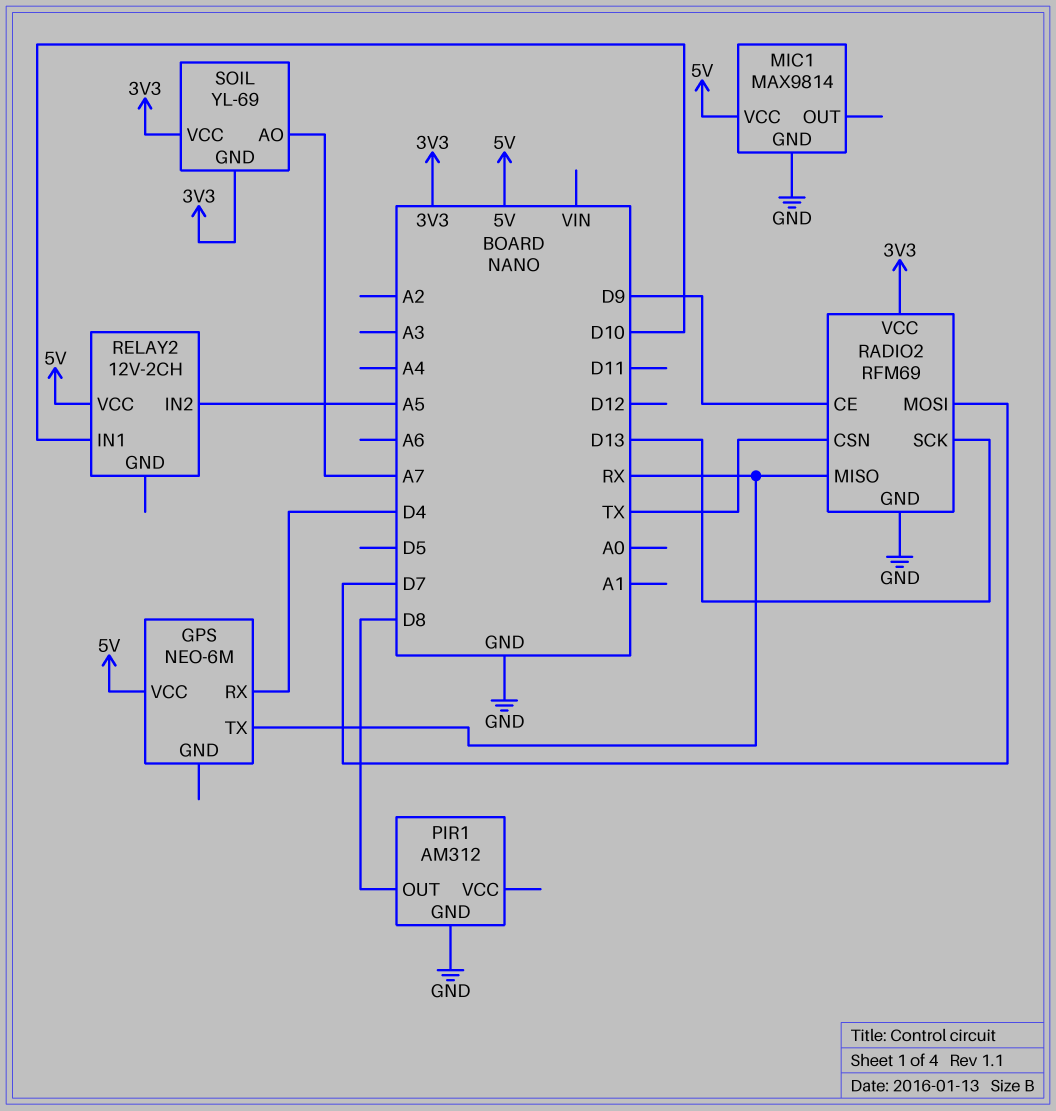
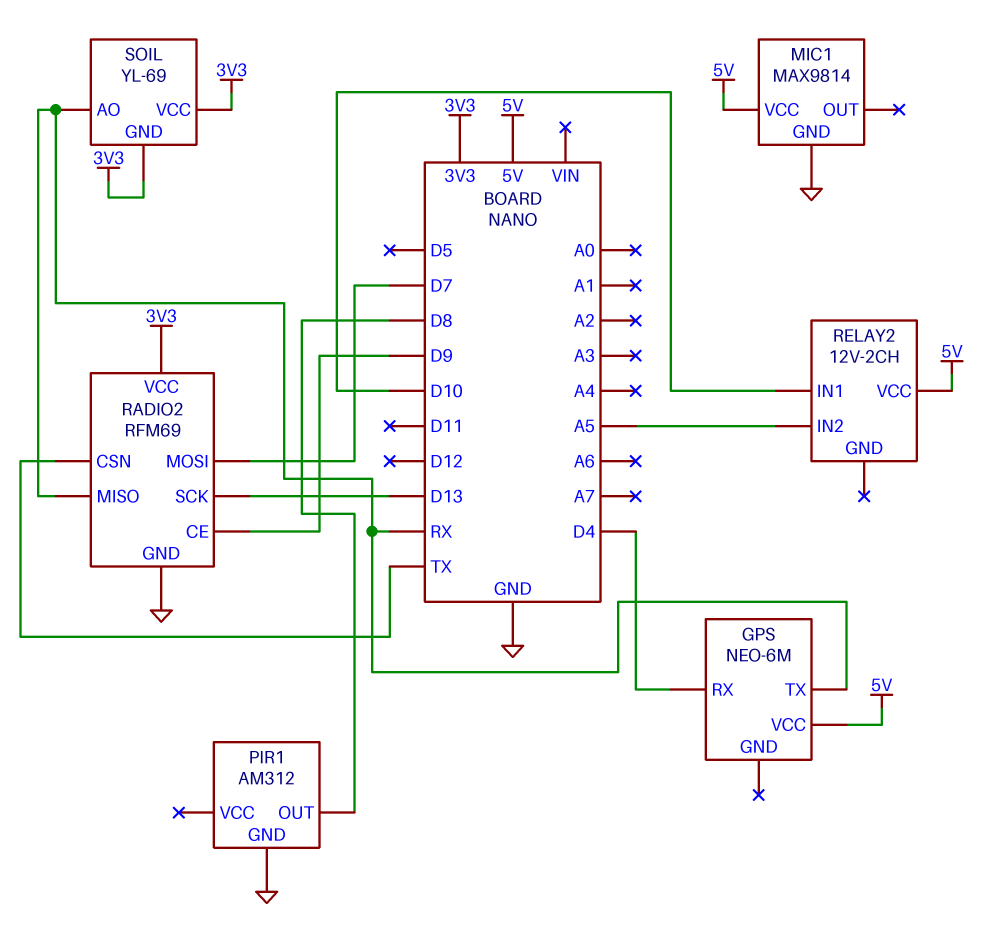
SOIL pin AO: A7 -> RX

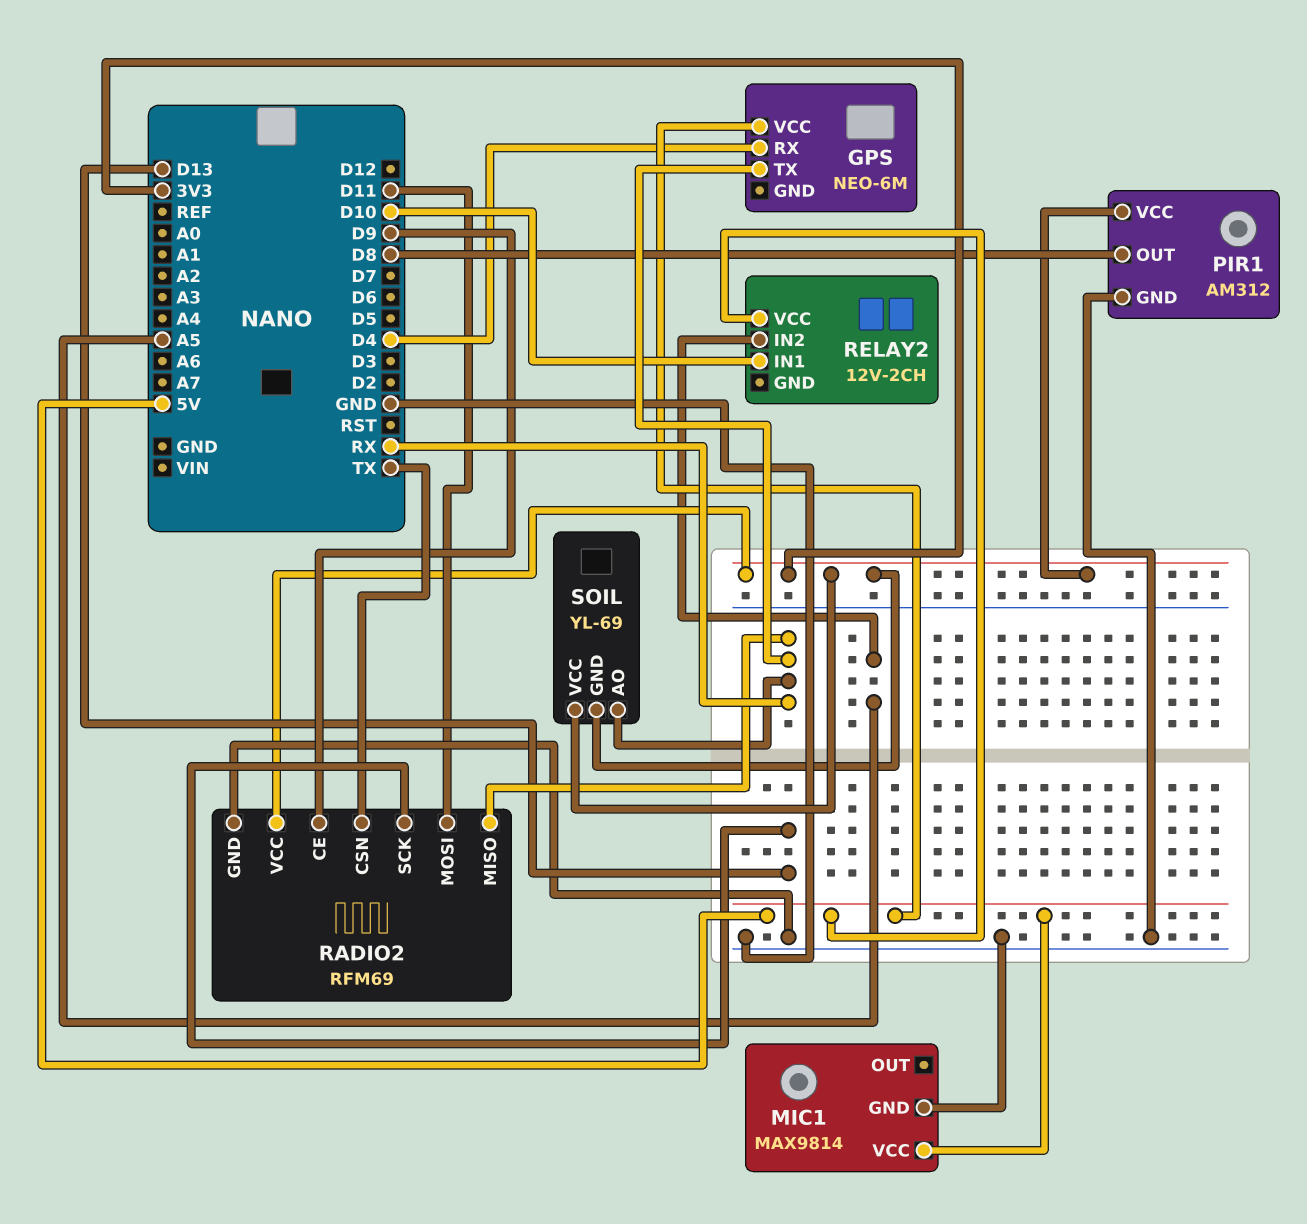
PIR1 pin VCC: none -> 3V3
RADIO2 pin MOSI: D7 -> D11

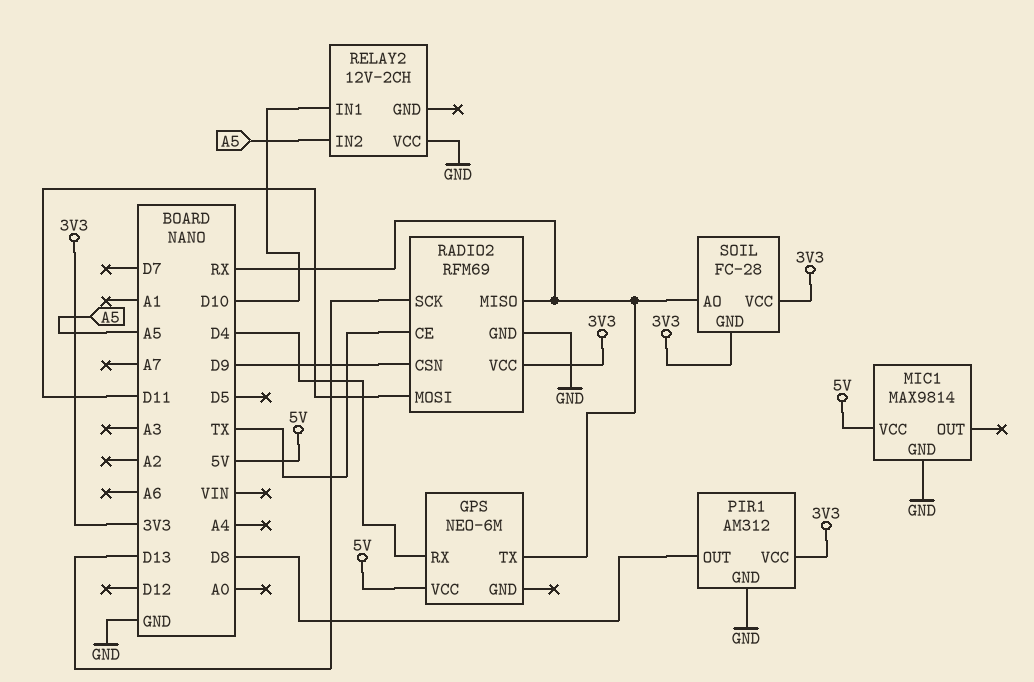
RADIO2 pin CE: D9 -> TX
RADIO2 pin CSN: TX -> D9
RELAY2 pin VCC: 5V -> GND
SOIL: YL-69 -> FC-28

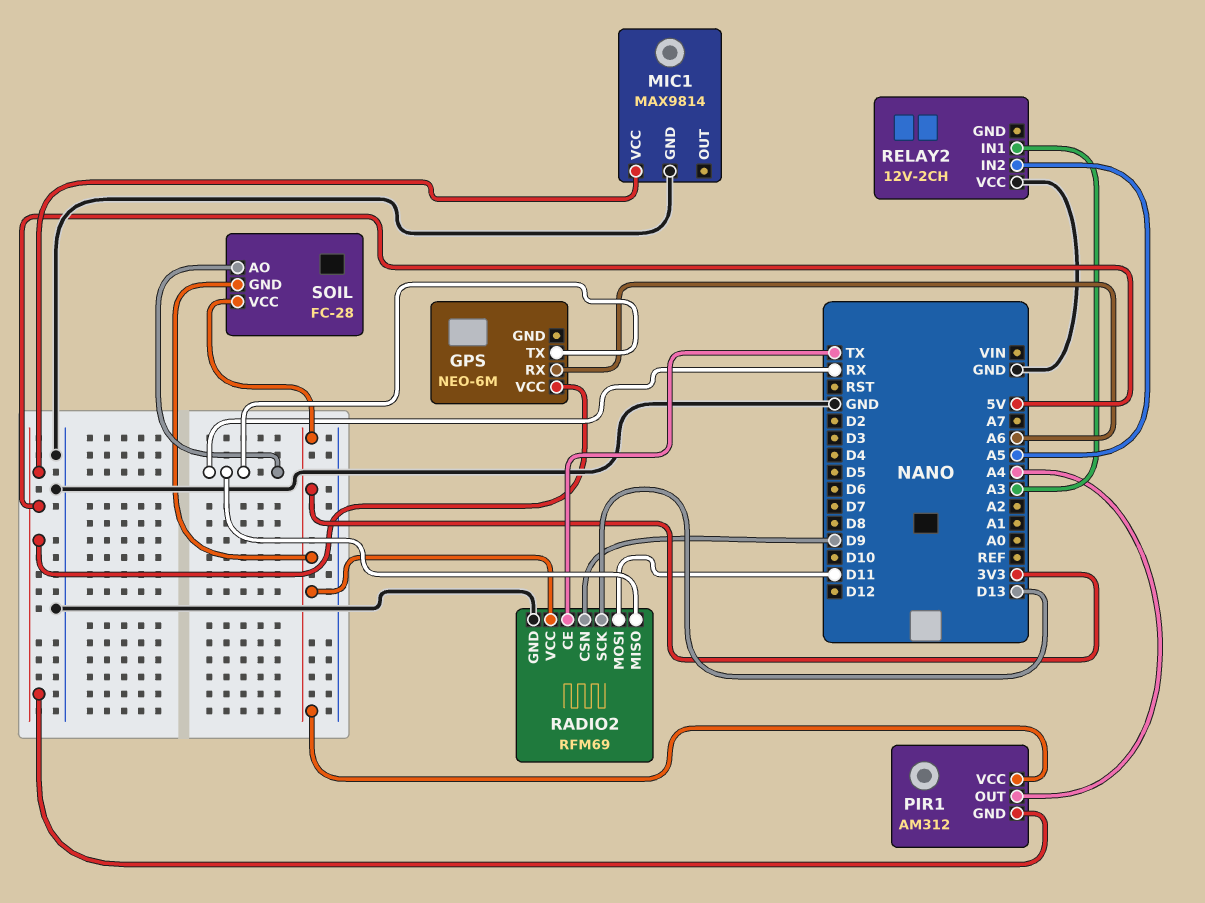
GPS pin RX: D4 -> A6
PIR1 pin GND: GND -> 5V
PIR1 pin OUT: D8 -> A4
RELAY2 pin IN1: D10 -> A3

